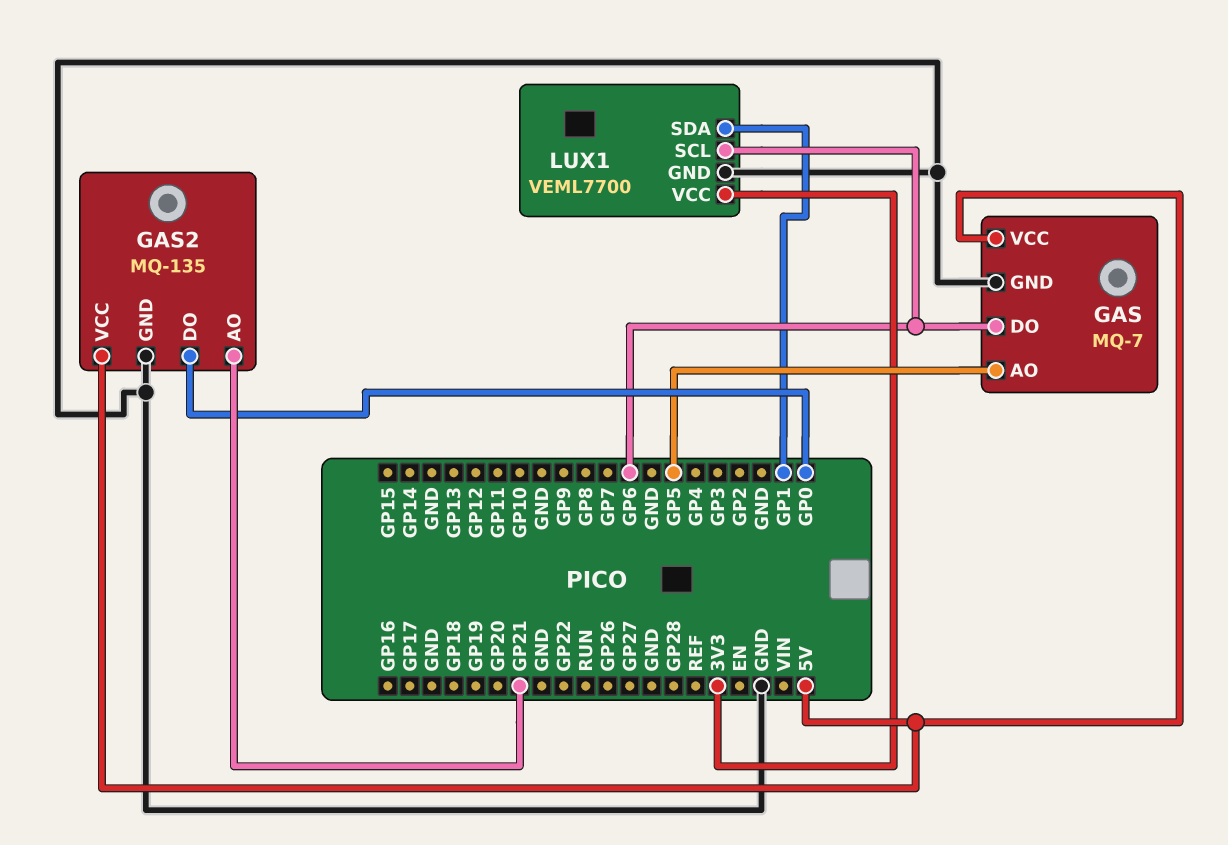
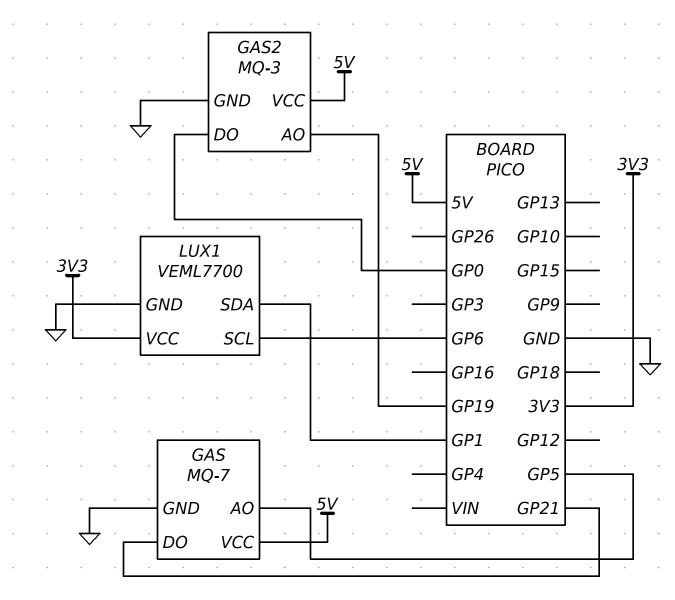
GAS pin DO: GP6 -> GP21
GAS2: MQ-135 -> MQ-3
GAS2 pin AO: GP21 -> GP19

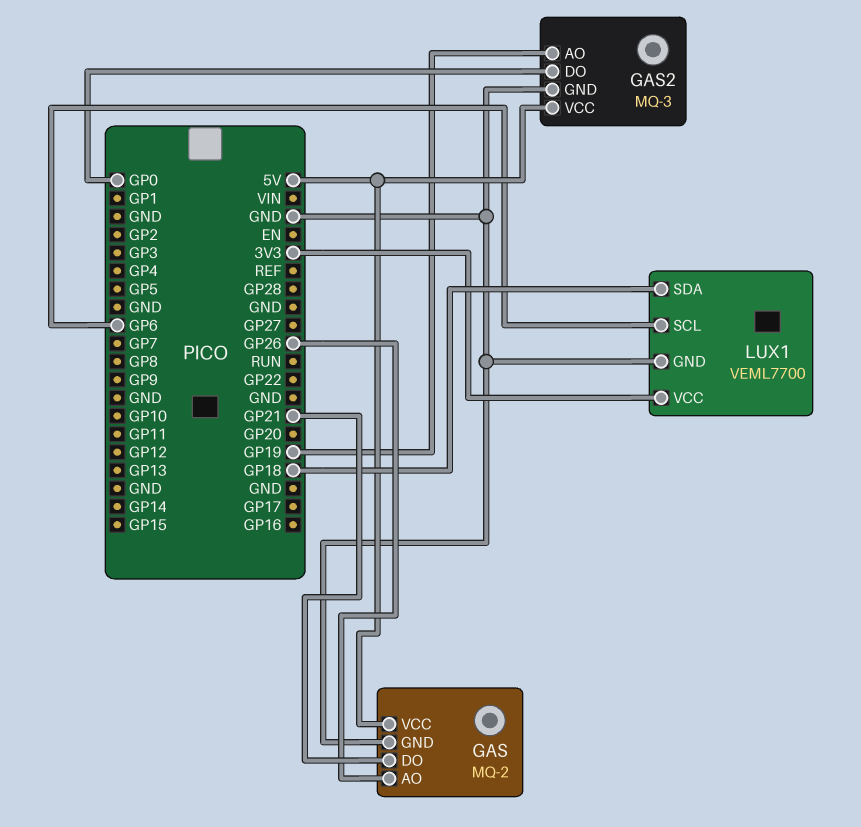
GAS: MQ-7 -> MQ-2
GAS pin AO: GP5 -> GP26
LUX1 pin SDA: GP1 -> GP18

